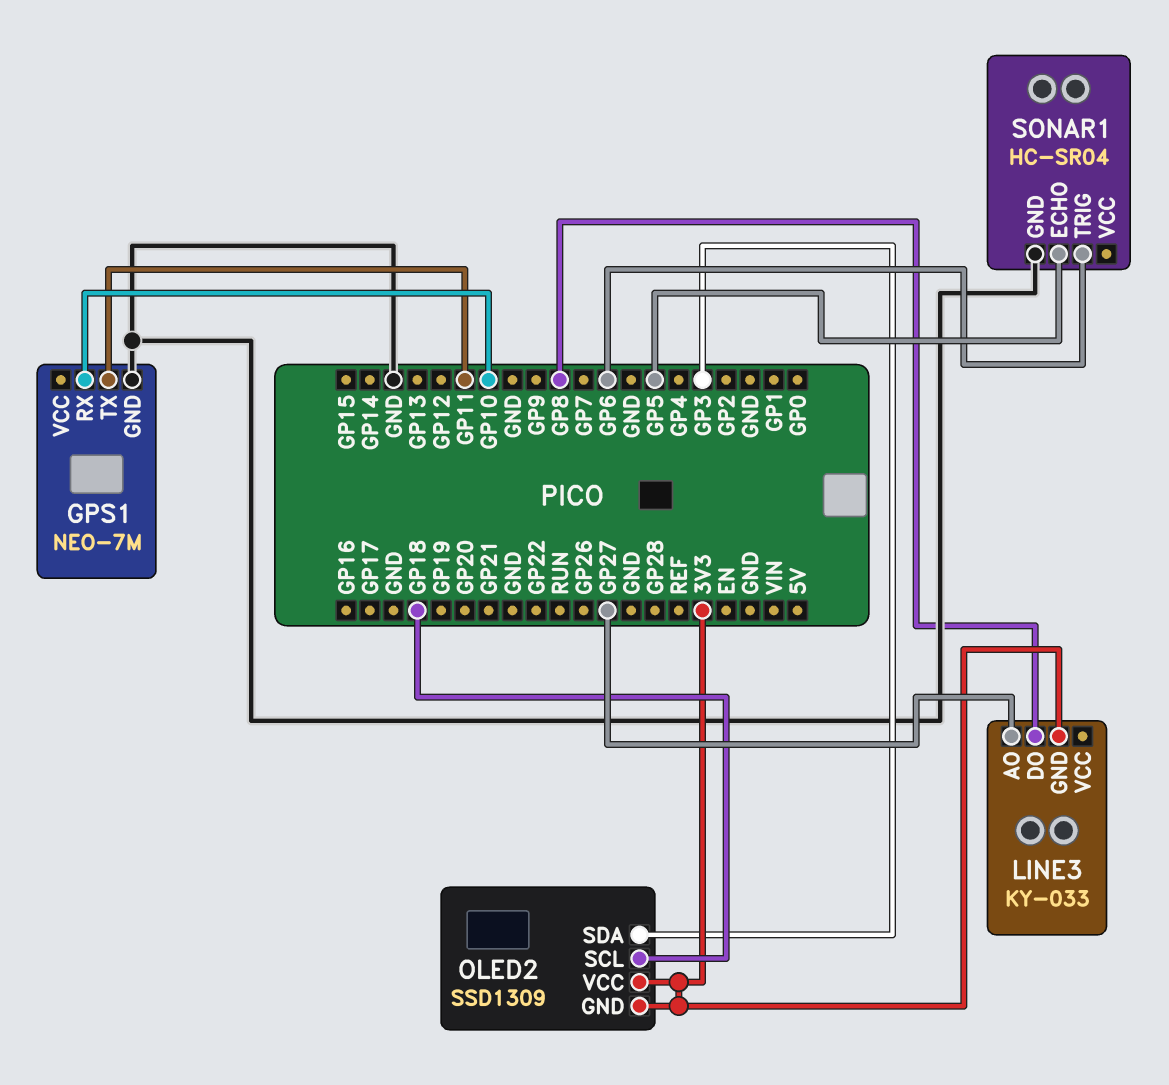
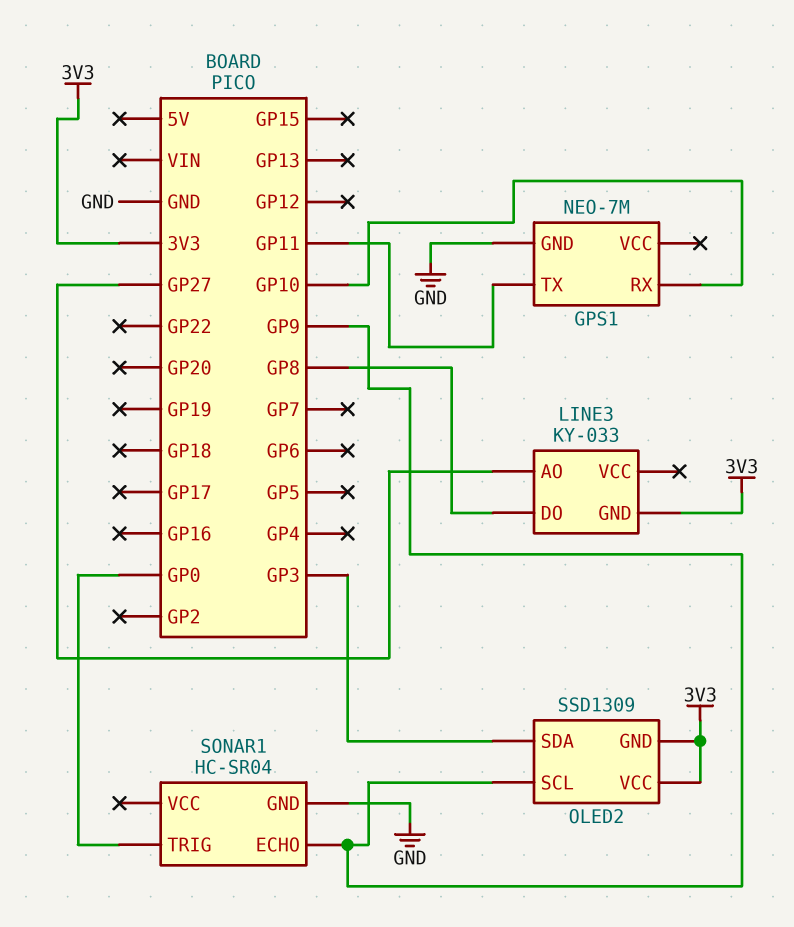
OLED2 pin SCL: GP18 -> GP9
SONAR1 pin ECHO: GP5 -> GP9
SONAR1 pin TRIG: GP6 -> GP0

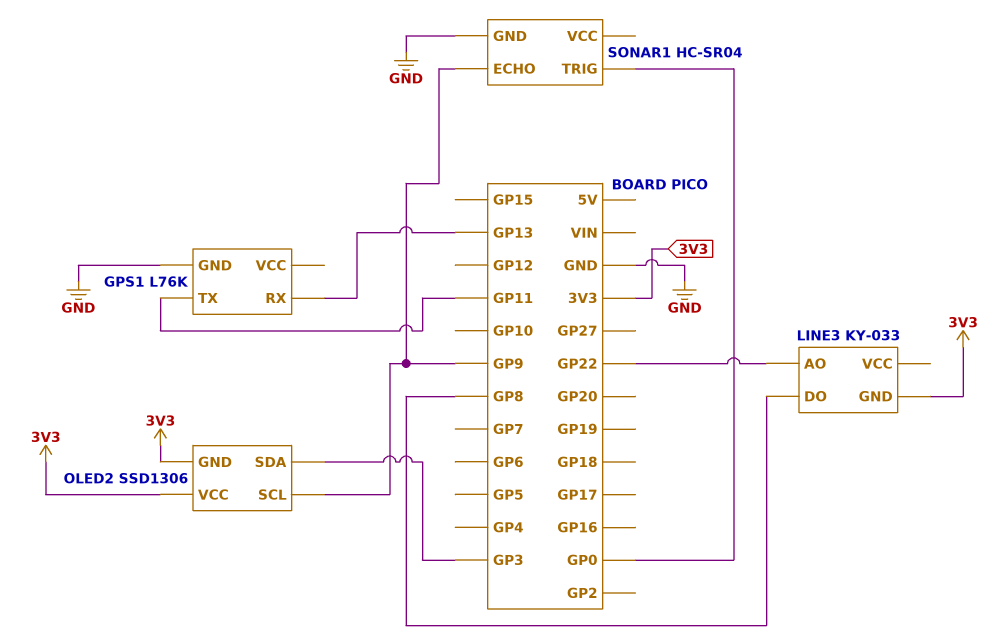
GPS1: NEO-7M -> L76K
GPS1 pin RX: GP10 -> GP13
LINE3 pin AO: GP27 -> GP22
OLED2: SSD1309 -> SSD1306

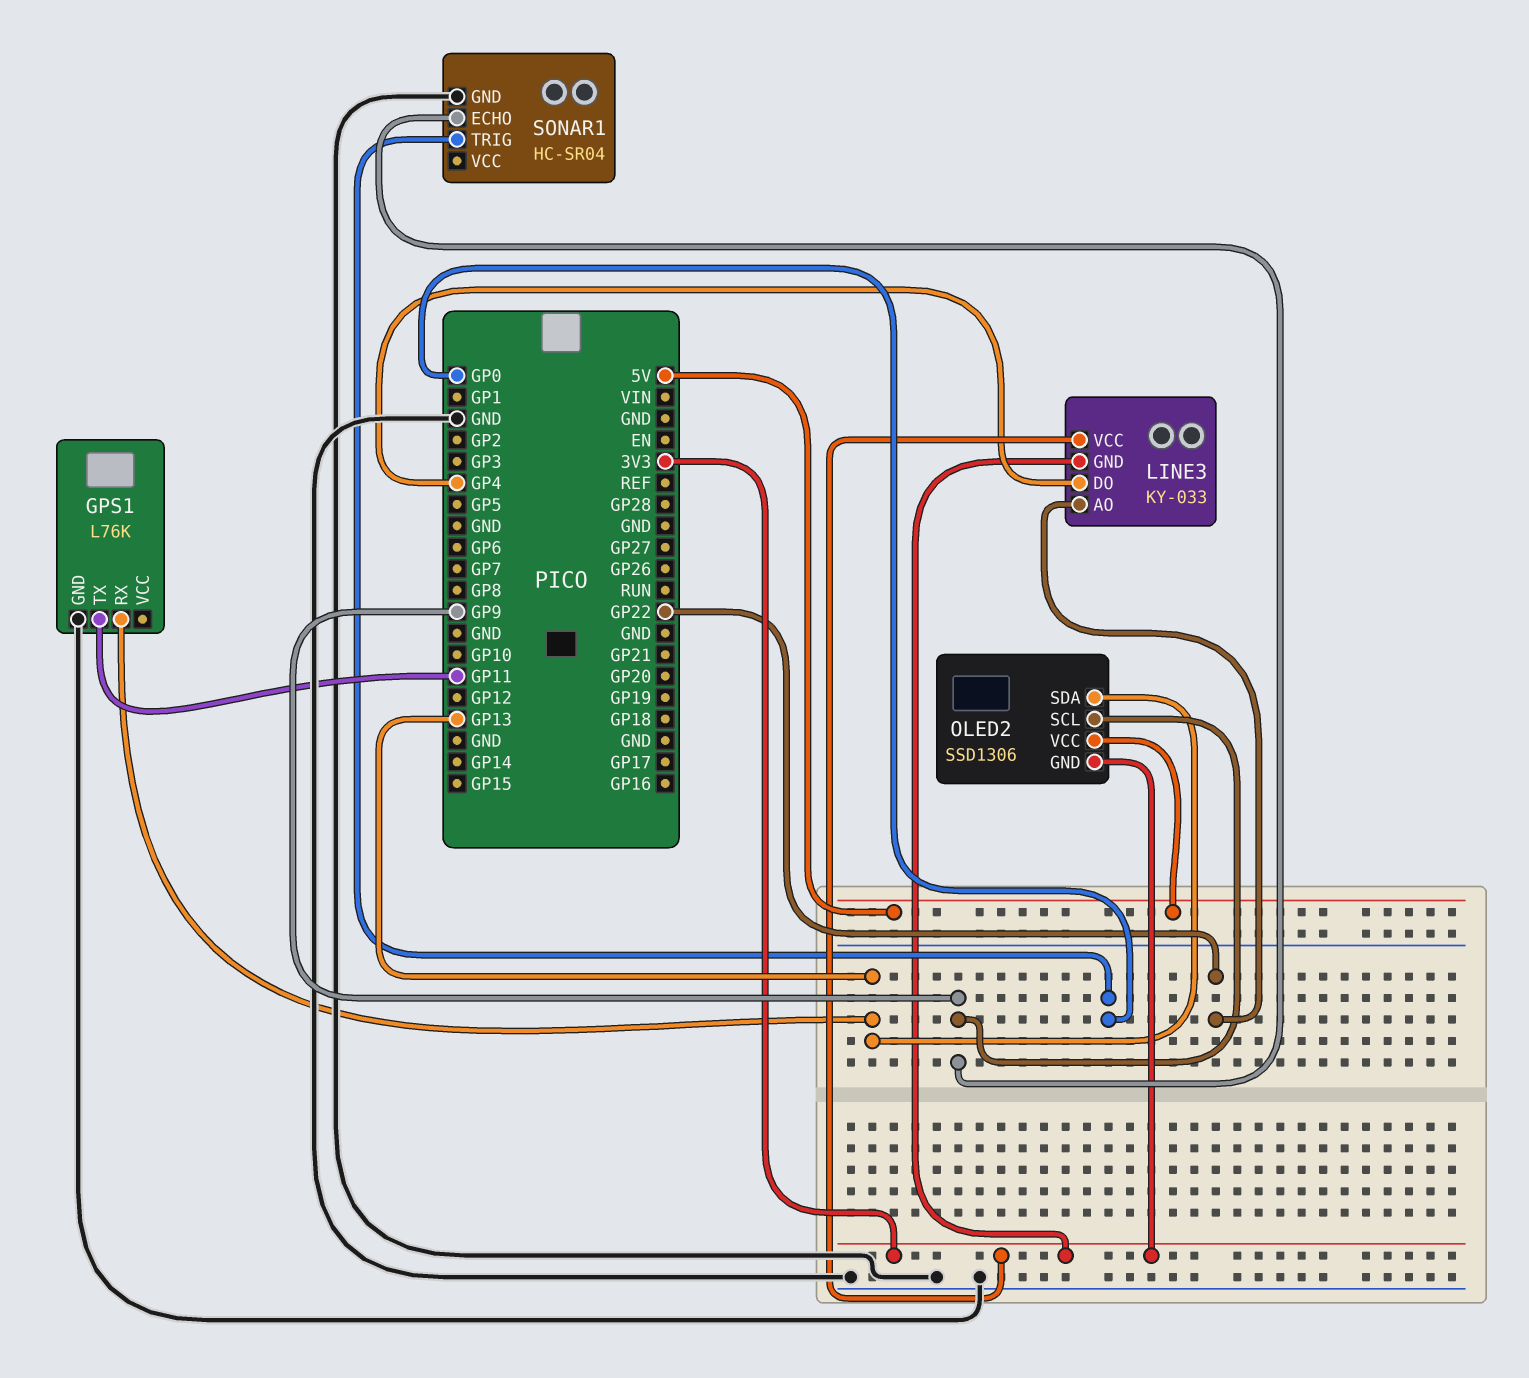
LINE3 pin DO: GP8 -> GP4
LINE3 pin VCC: none -> 3V3
OLED2 pin SDA: GP3 -> GP13
OLED2 pin VCC: 3V3 -> 5V

